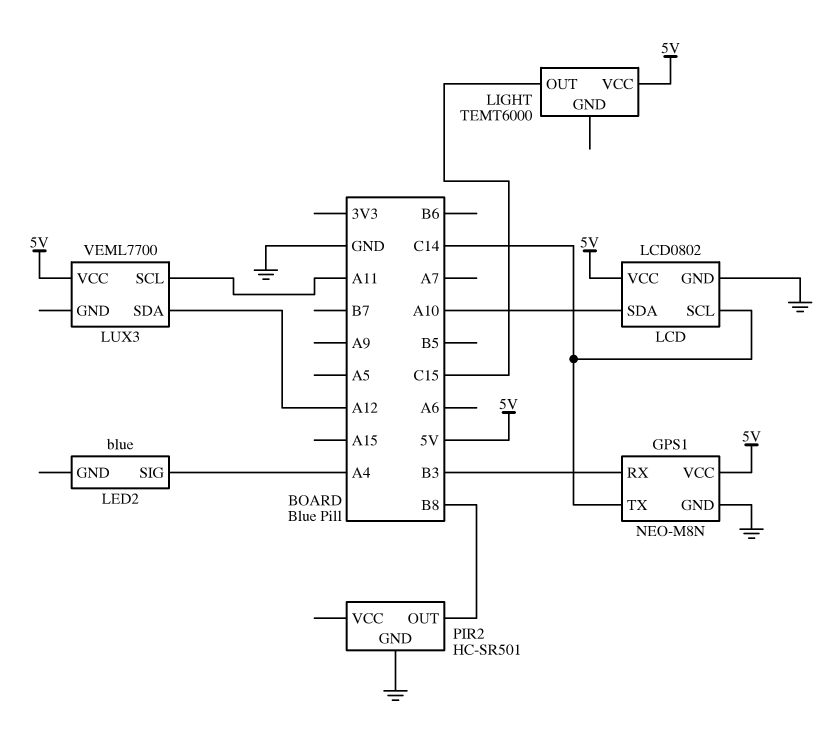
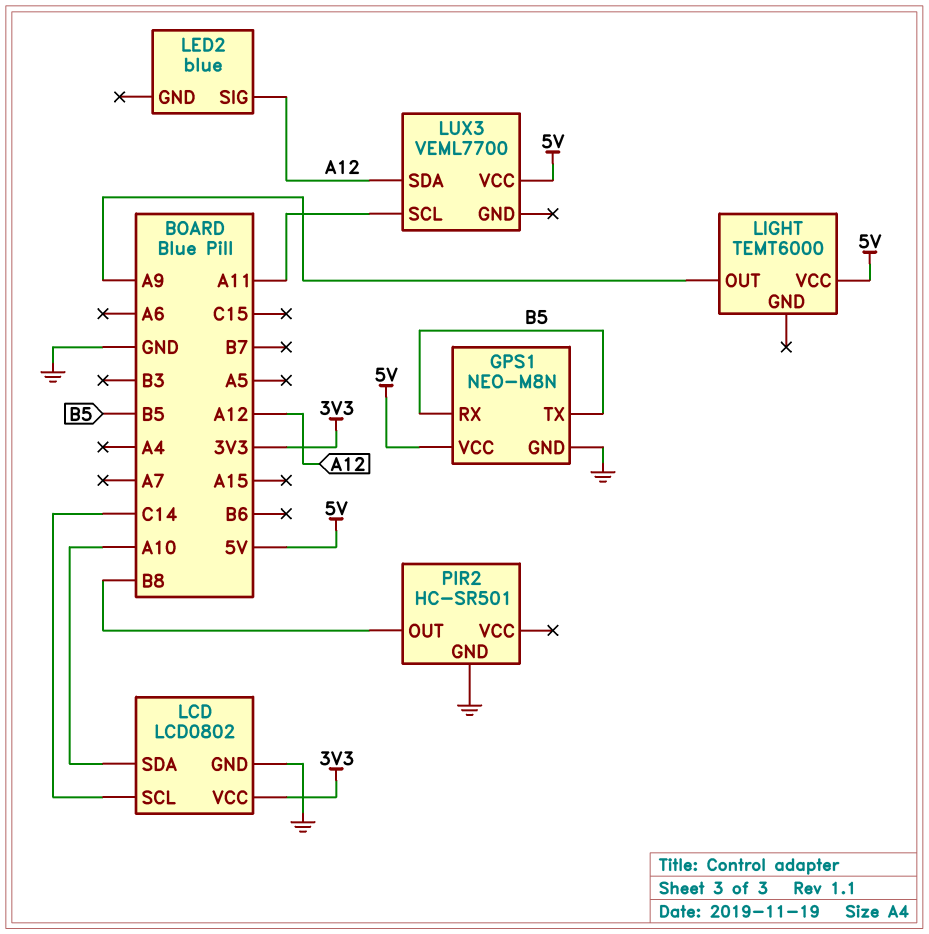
GPS1 pin RX: B3 -> B5
GPS1 pin TX: C14 -> B5
LCD pin VCC: 5V -> 3V3
LED2 pin SIG: A4 -> A12
LIGHT pin OUT: C15 -> A9

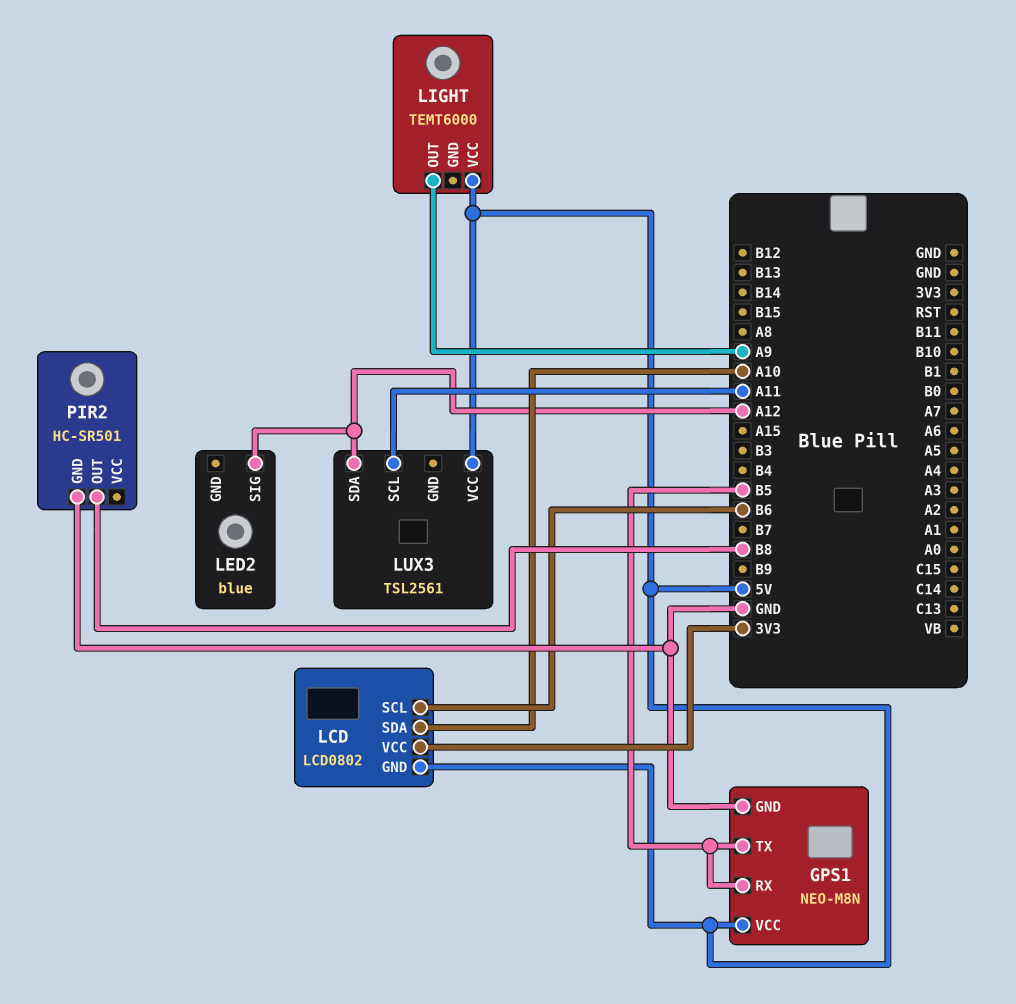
LCD pin GND: GND -> 5V
LCD pin SCL: C14 -> B6
LUX3: VEML7700 -> TSL2561

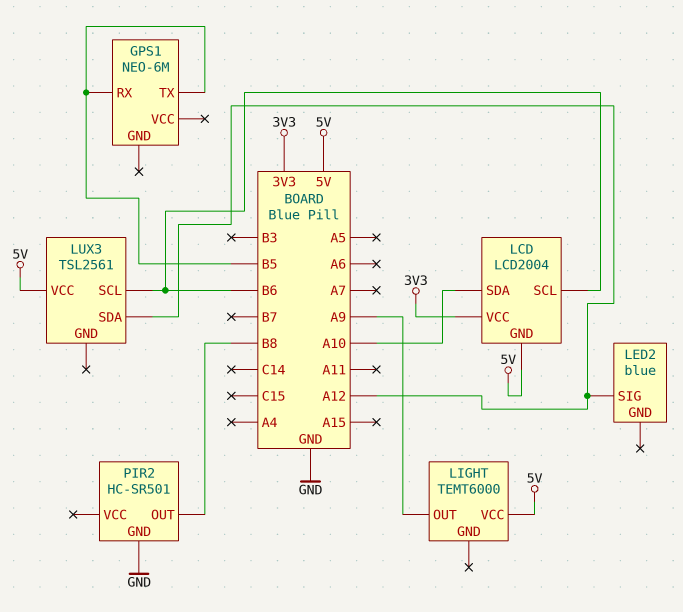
GPS1: NEO-M8N -> NEO-6M
GPS1 pin GND: GND -> none
GPS1 pin VCC: 5V -> none
LCD: LCD0802 -> LCD2004
LUX3 pin SCL: A11 -> B6

